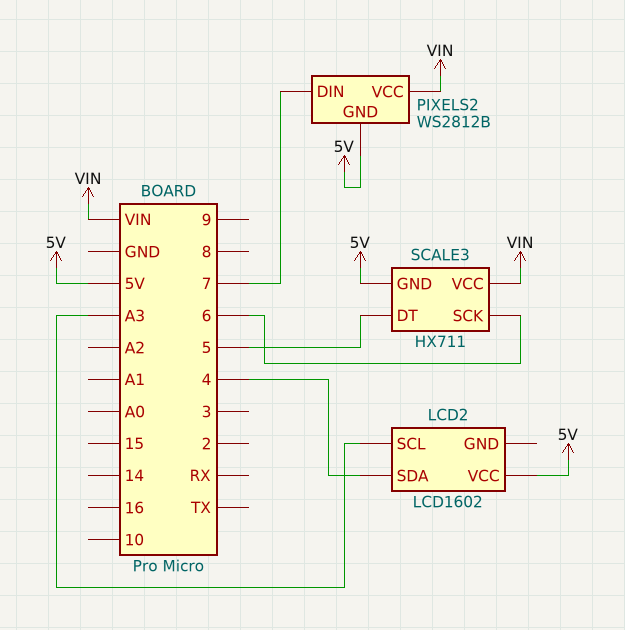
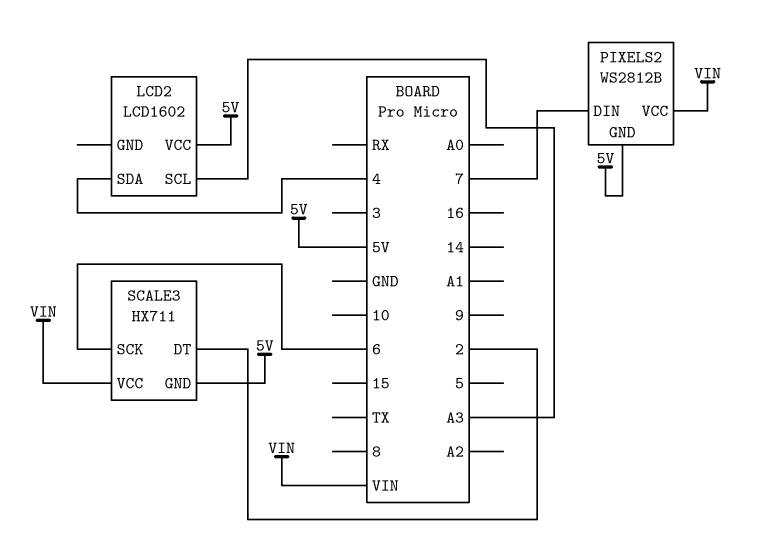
SCALE3 pin DT: 5 -> 2

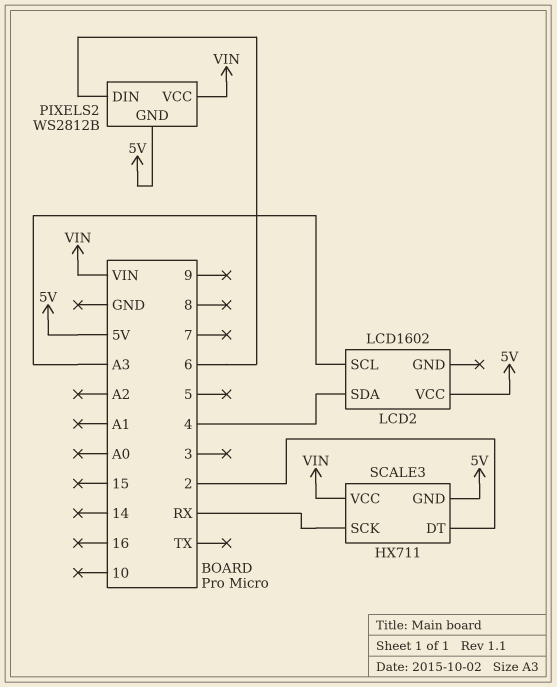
PIXELS2 pin DIN: 7 -> 6
SCALE3 pin SCK: 6 -> RX

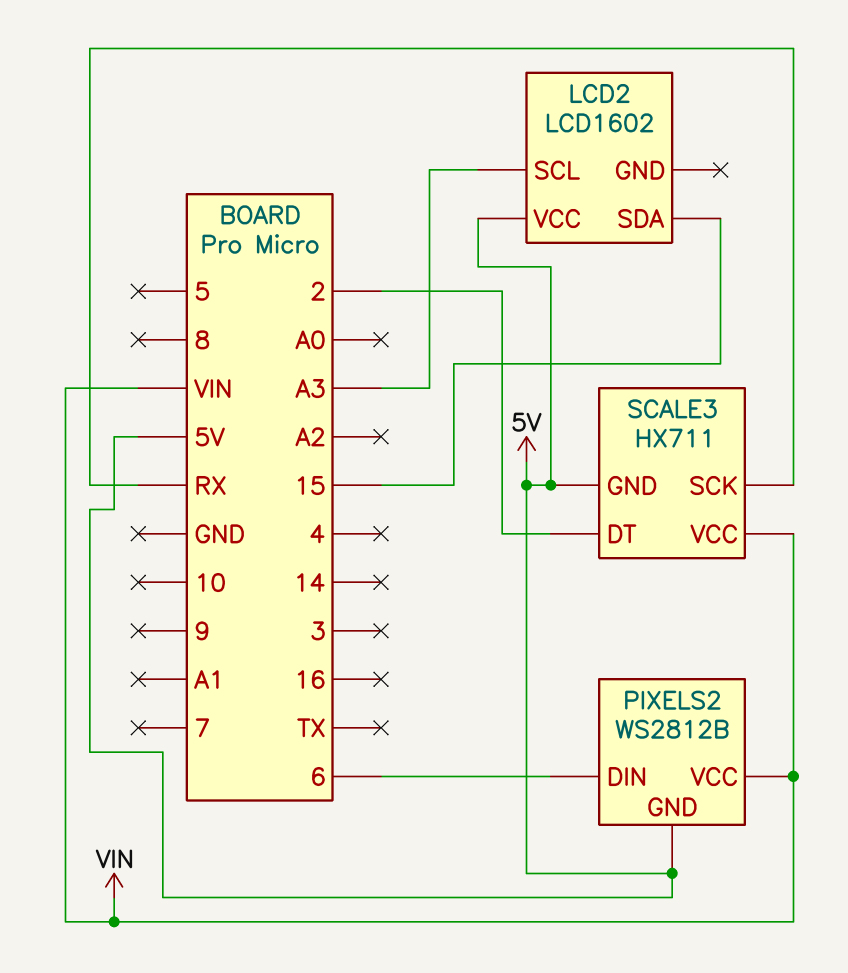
LCD2 pin SDA: 4 -> 15

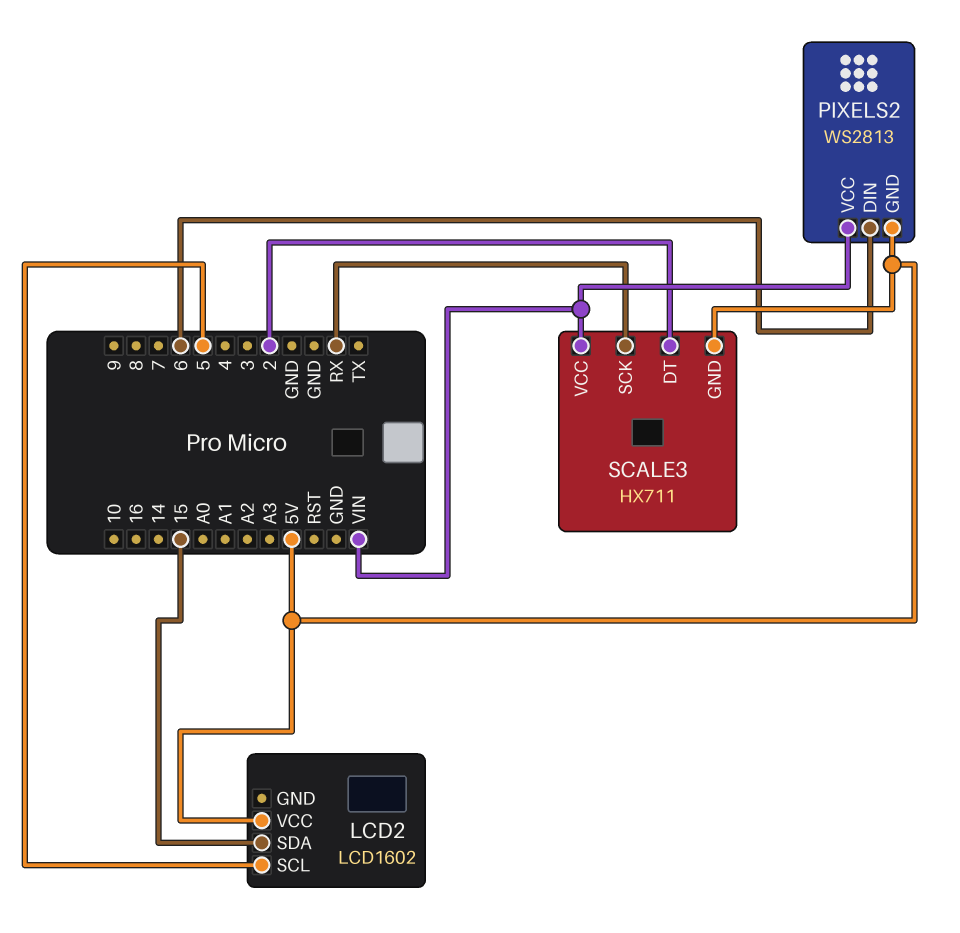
LCD2 pin SCL: A3 -> 5
PIXELS2: WS2812B -> WS2813

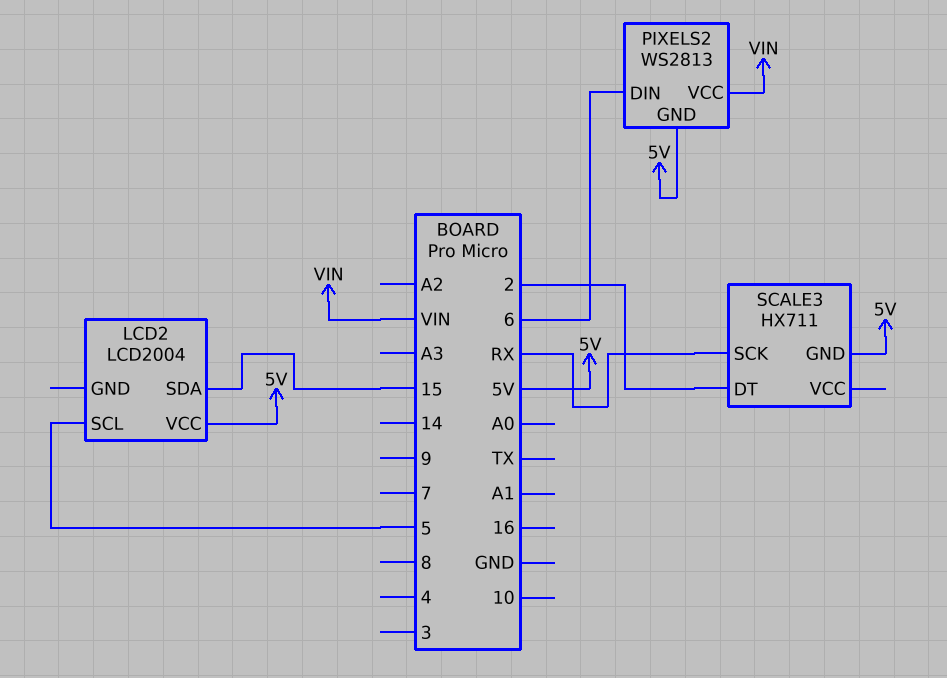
LCD2: LCD1602 -> LCD2004
SCALE3 pin VCC: VIN -> none

